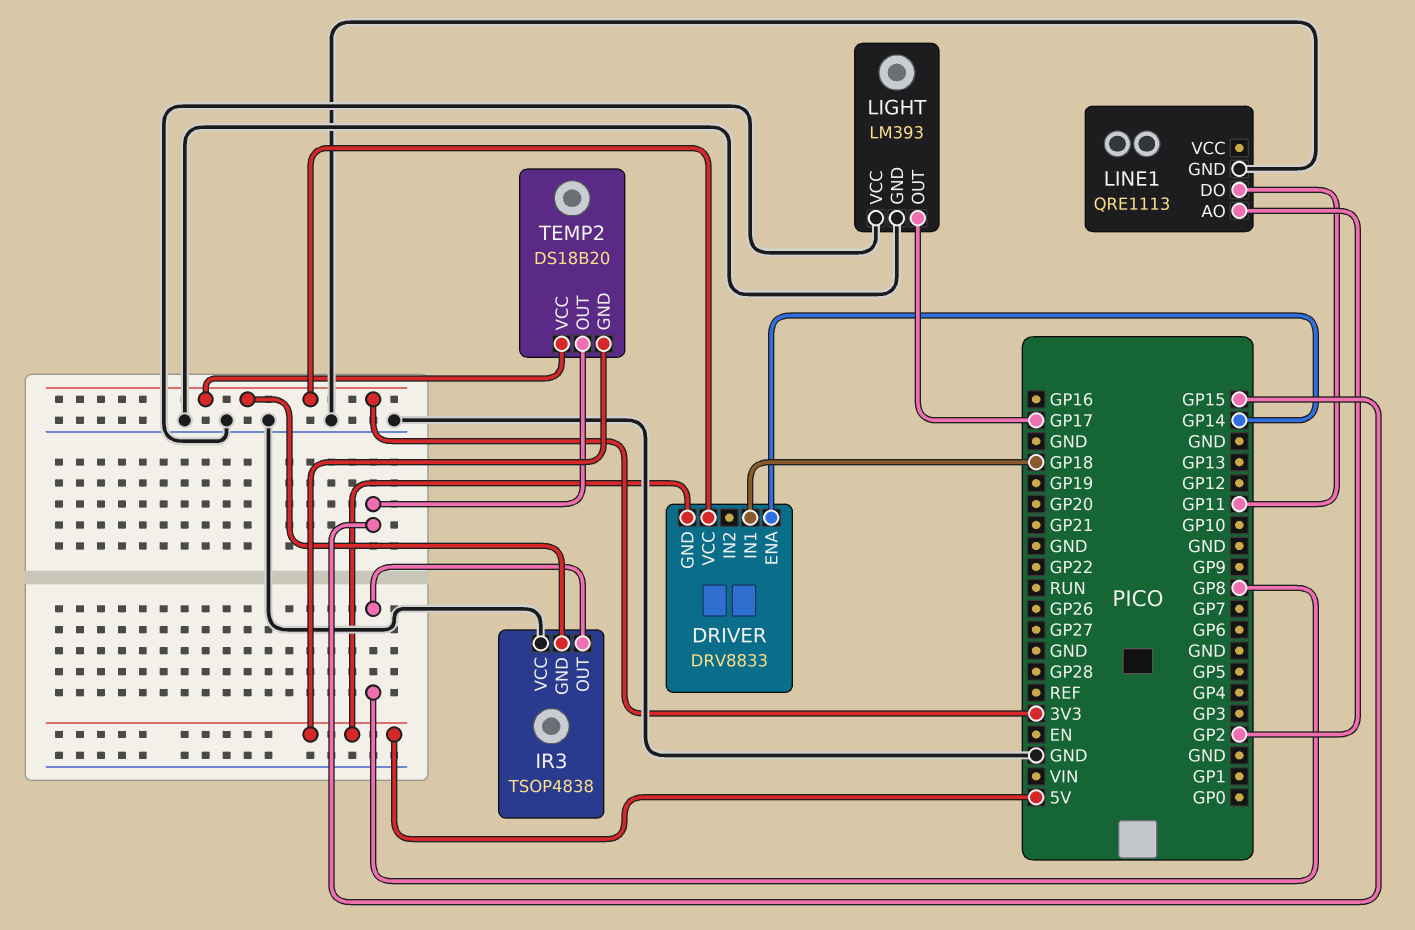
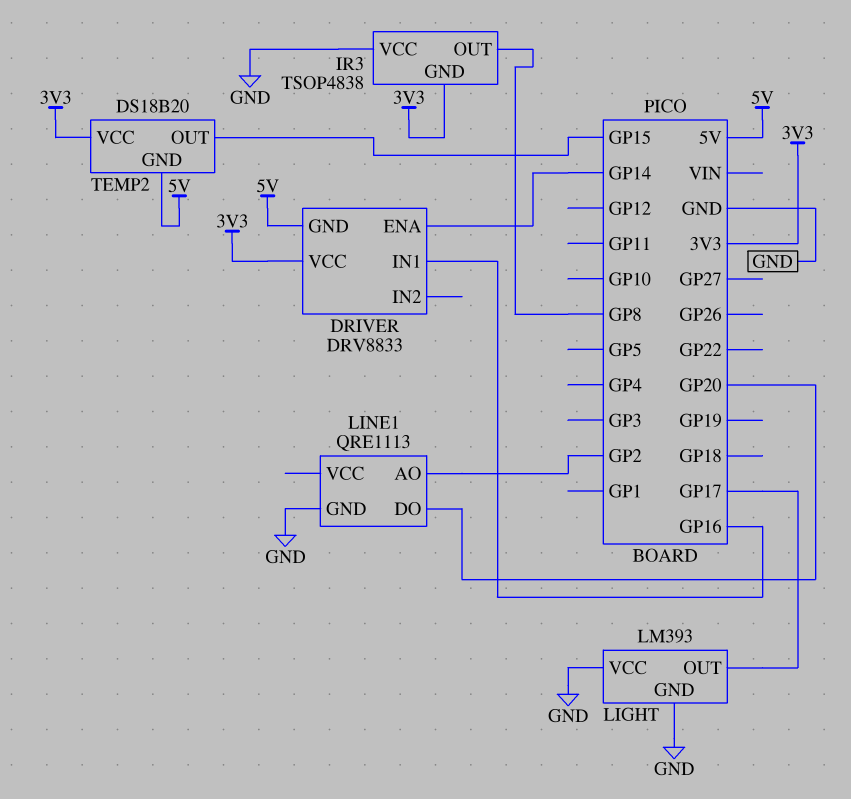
DRIVER pin IN1: GP18 -> GP16
LINE1 pin DO: GP11 -> GP20

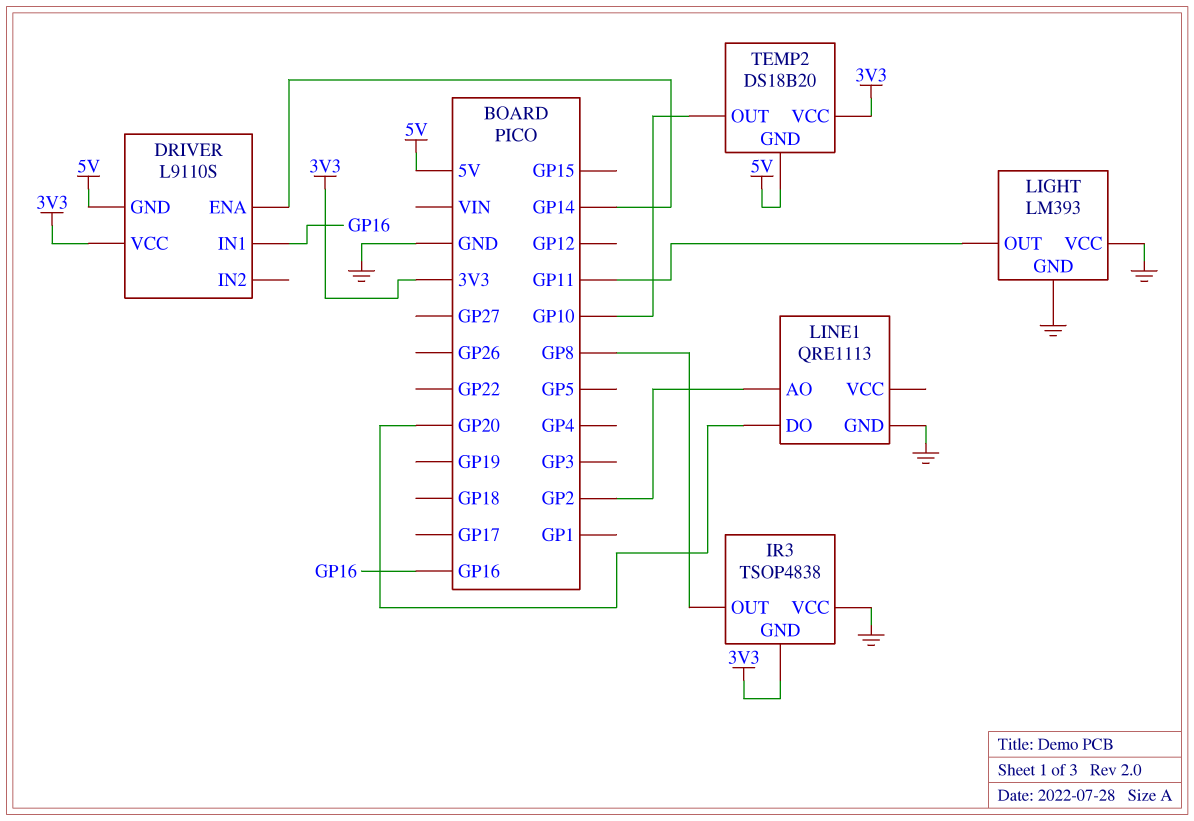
DRIVER: DRV8833 -> L9110S
LIGHT pin OUT: GP17 -> GP11
TEMP2 pin OUT: GP15 -> GP10

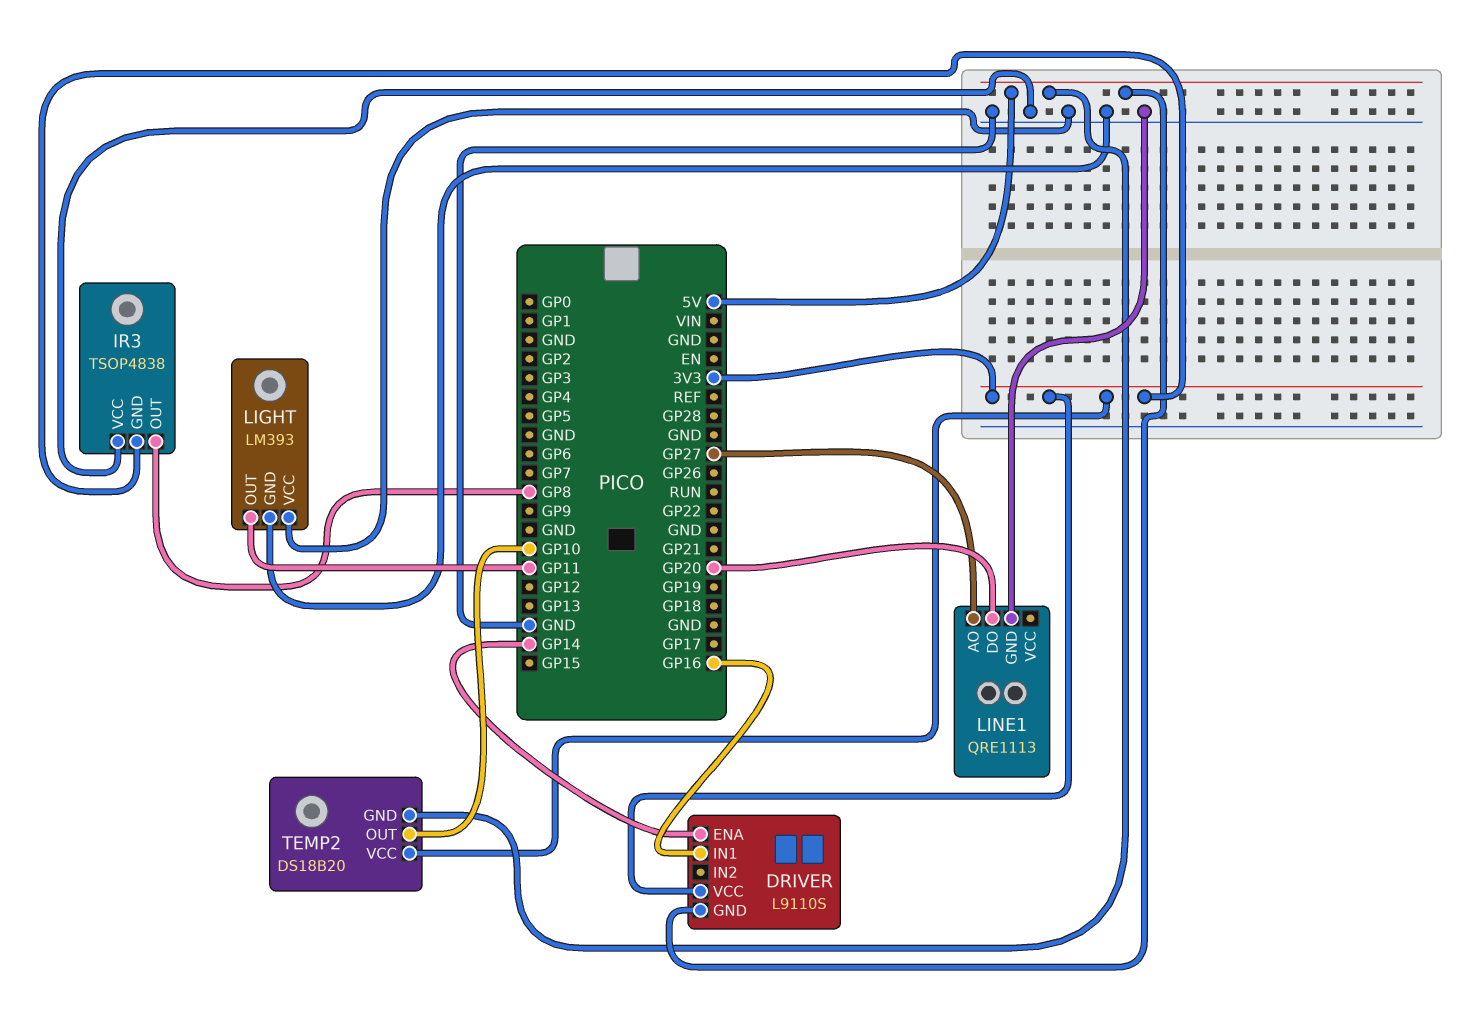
LINE1 pin AO: GP2 -> GP27

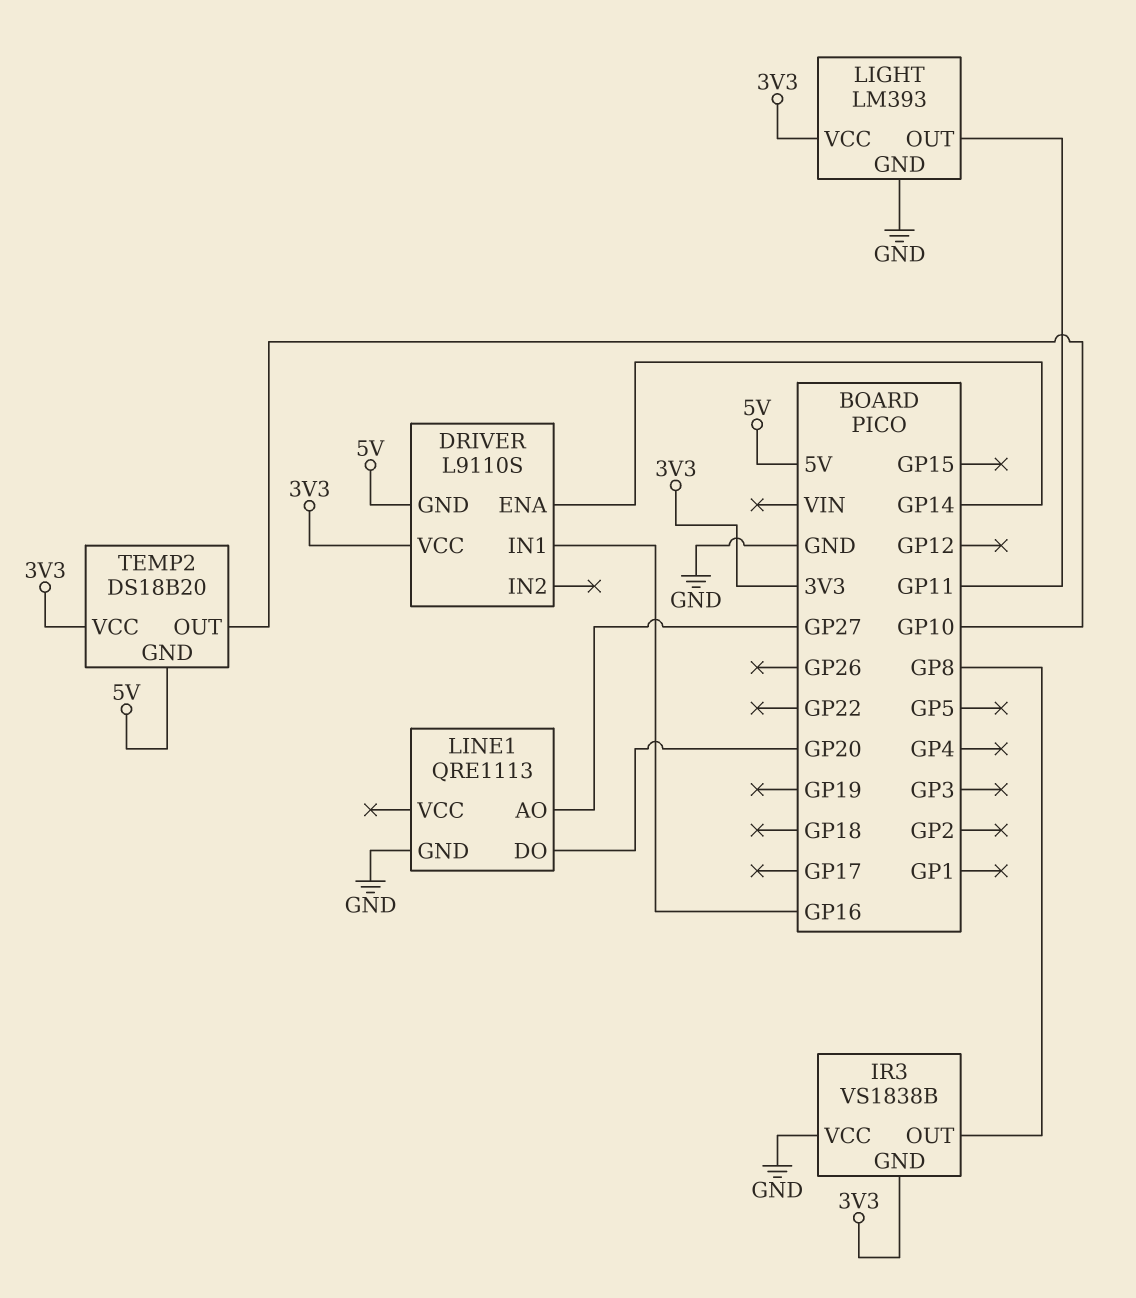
IR3: TSOP4838 -> VS1838B
LIGHT pin VCC: GND -> 3V3

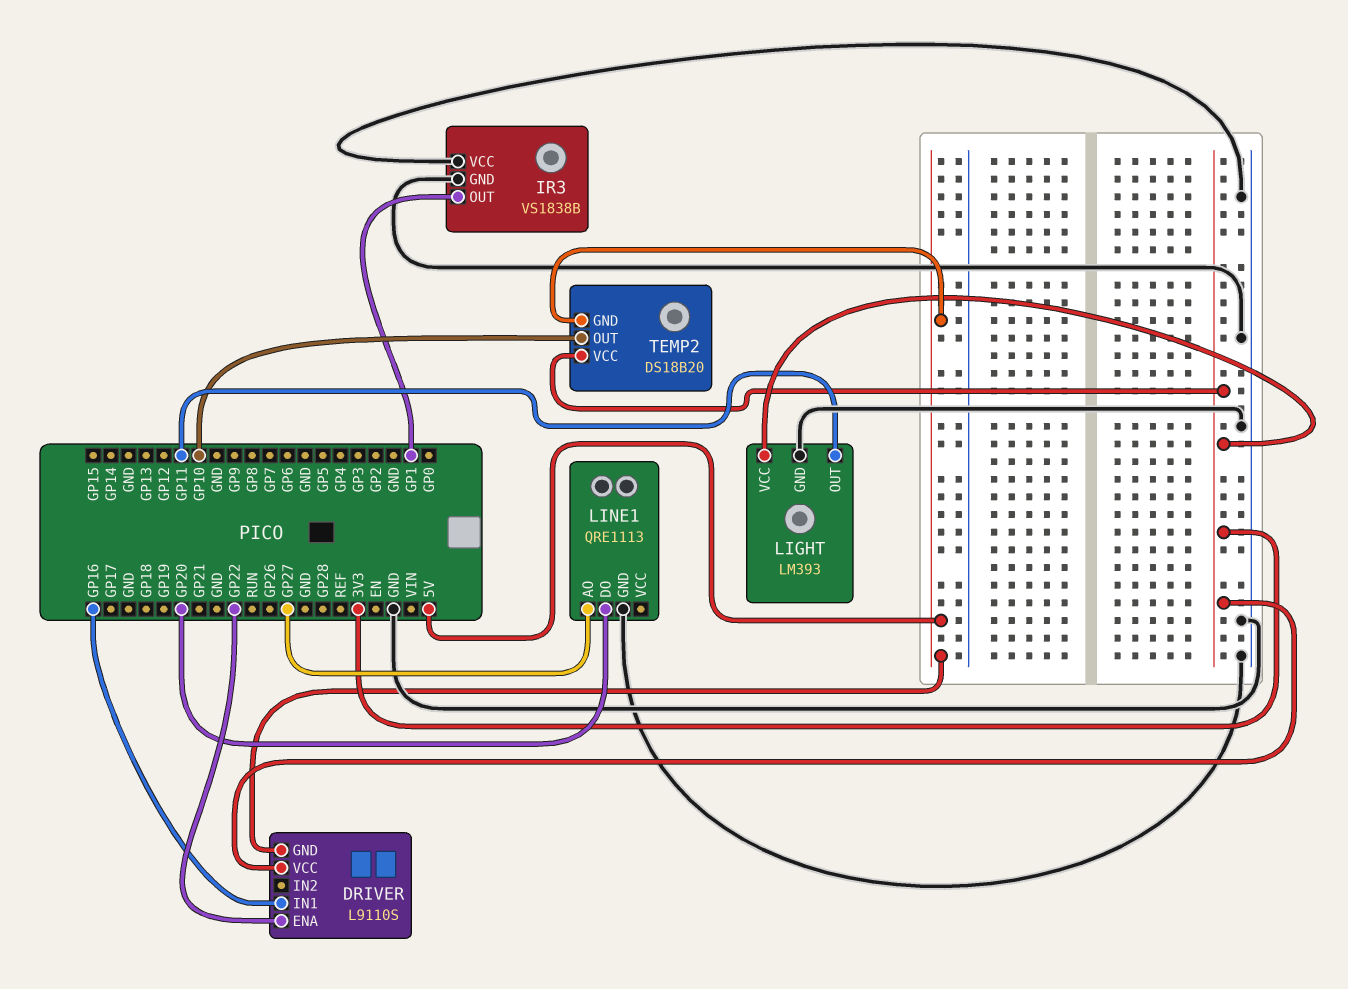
DRIVER pin ENA: GP14 -> GP22
IR3 pin GND: 3V3 -> GND
IR3 pin OUT: GP8 -> GP1

